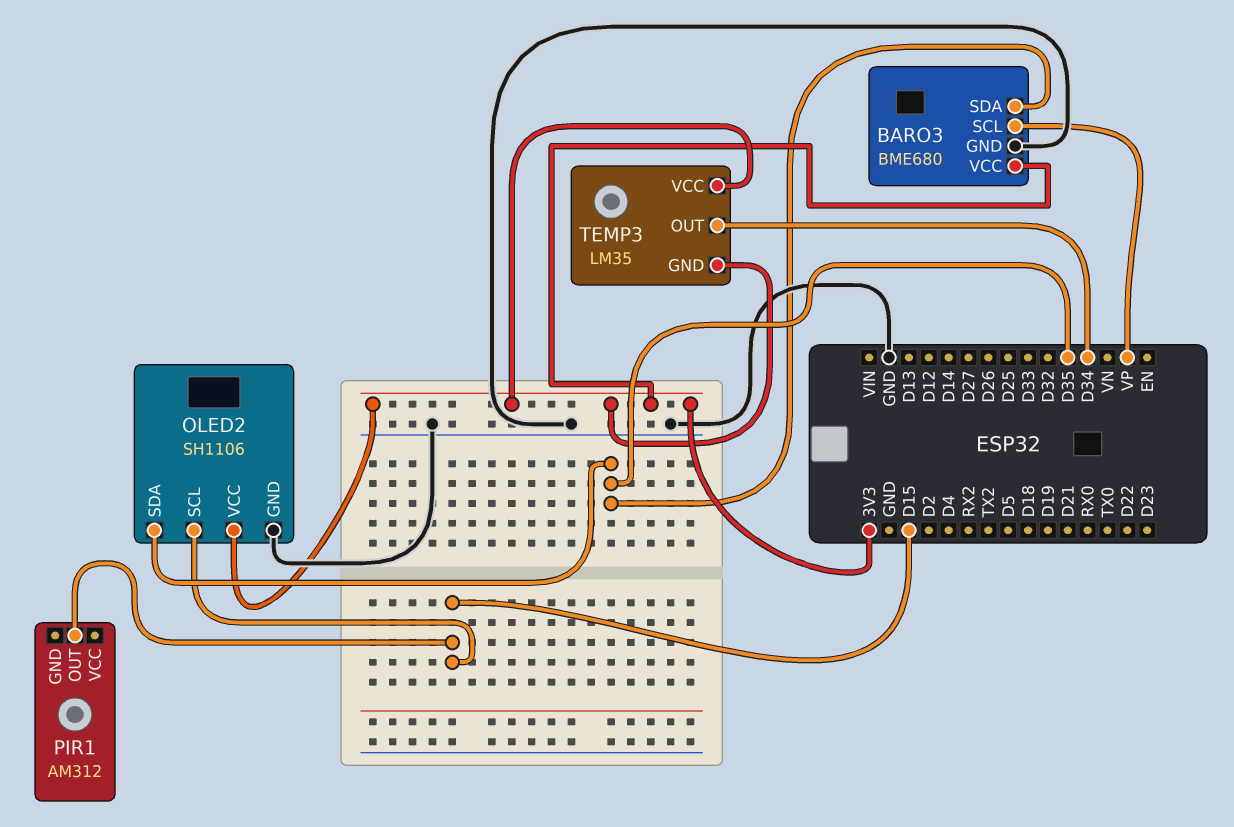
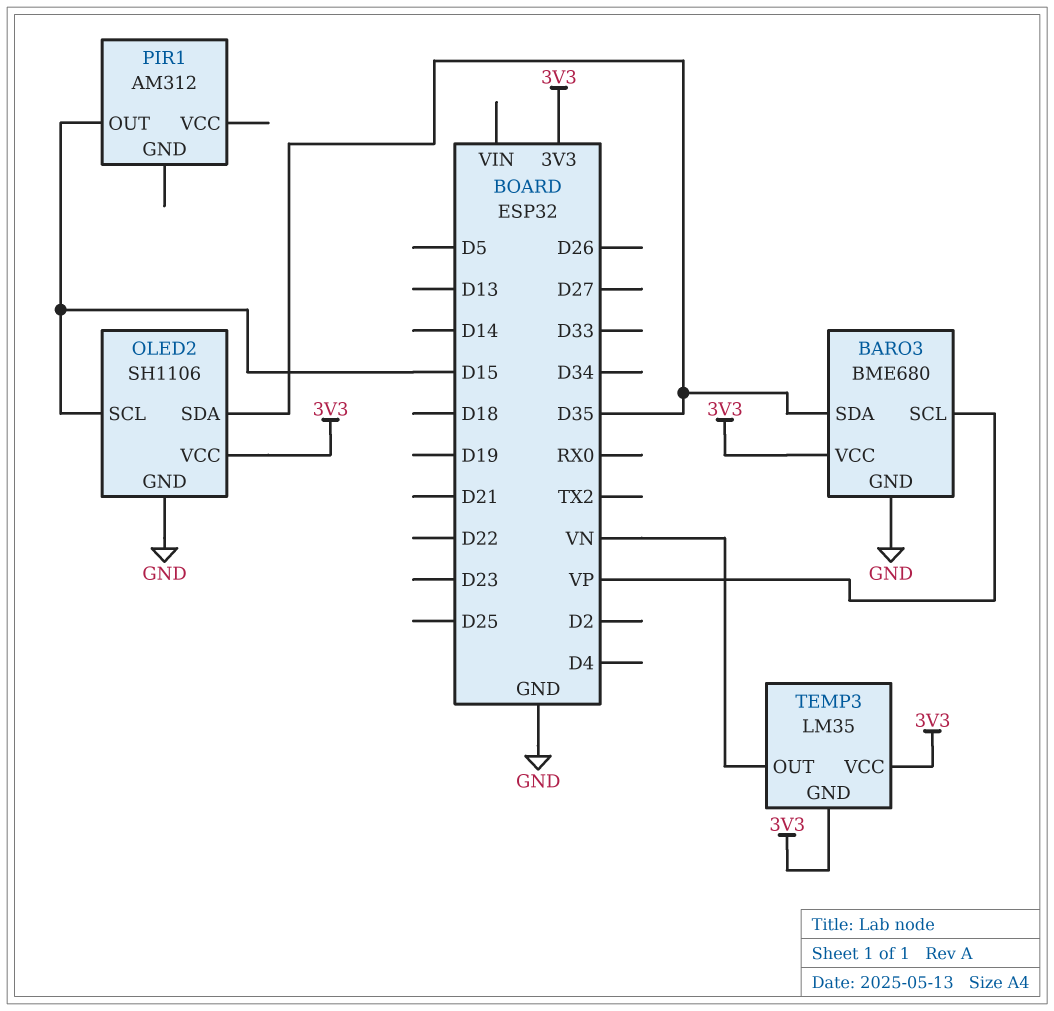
TEMP3 pin OUT: D34 -> VN

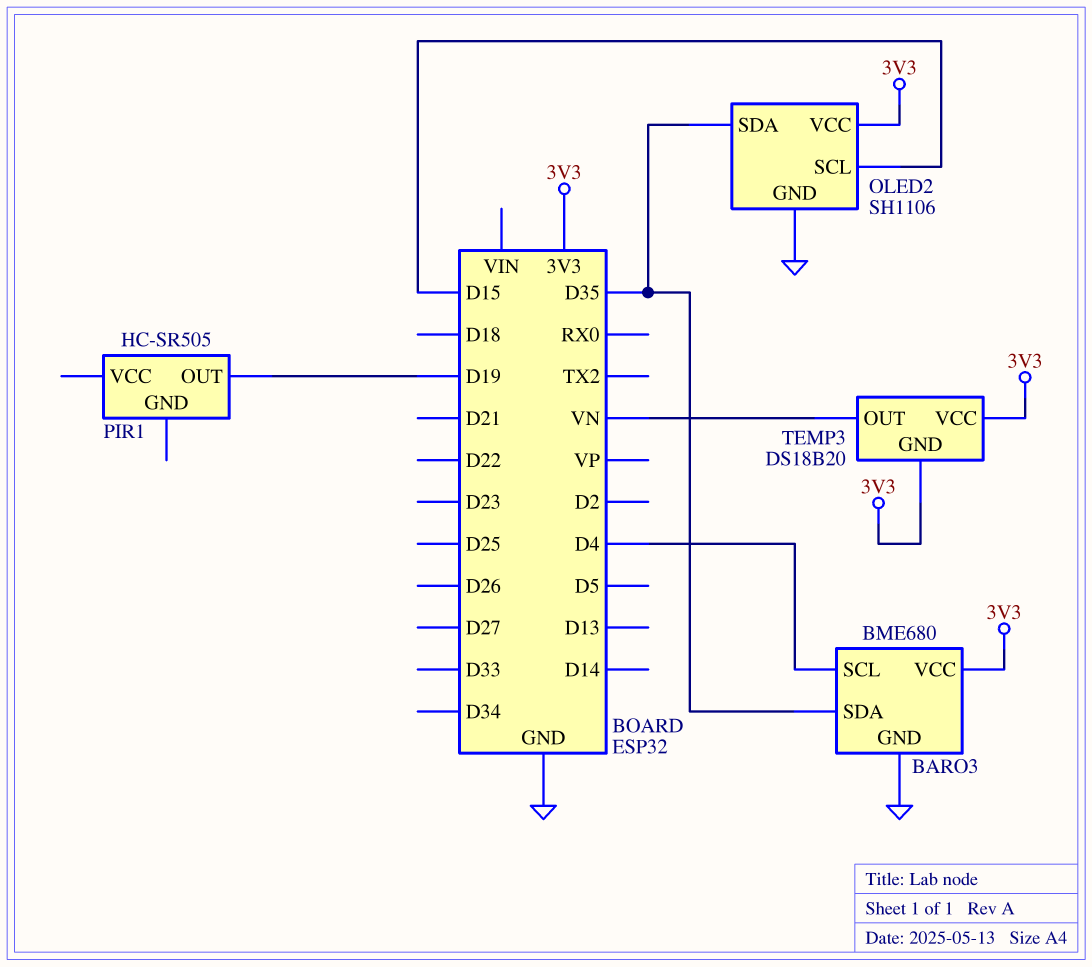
BARO3 pin SCL: VP -> D4
PIR1: AM312 -> HC-SR505
PIR1 pin OUT: D15 -> D19
TEMP3: LM35 -> DS18B20

